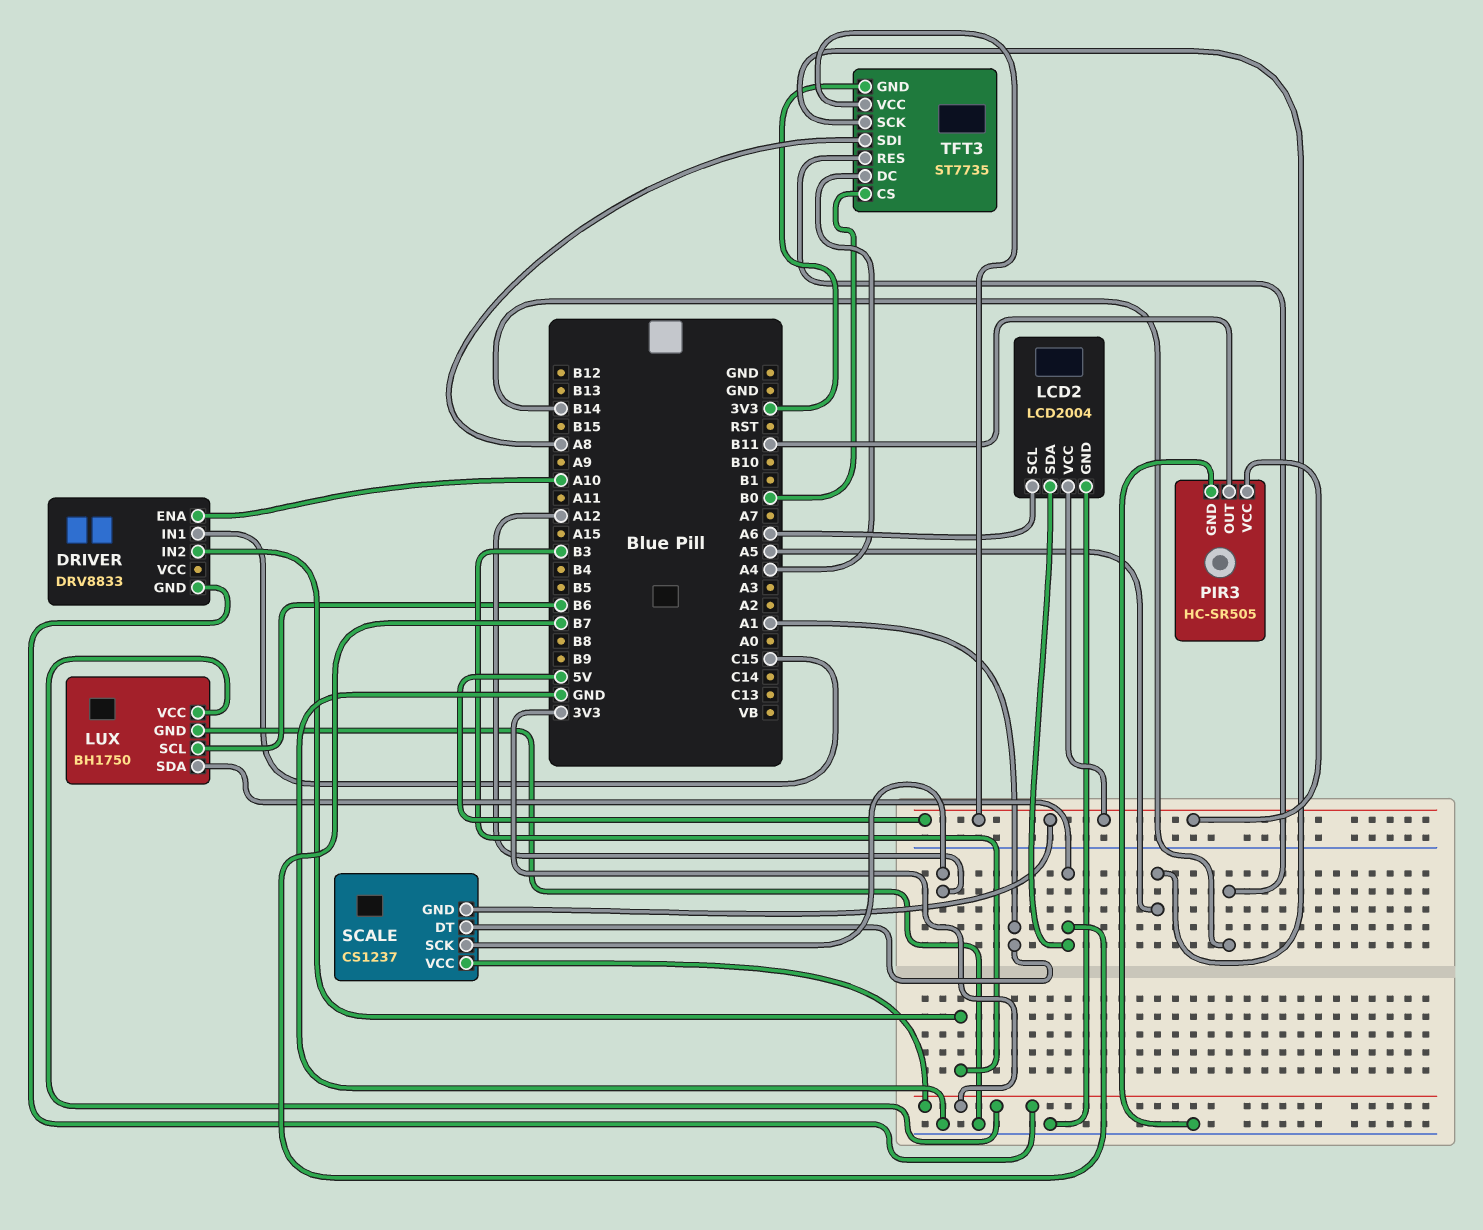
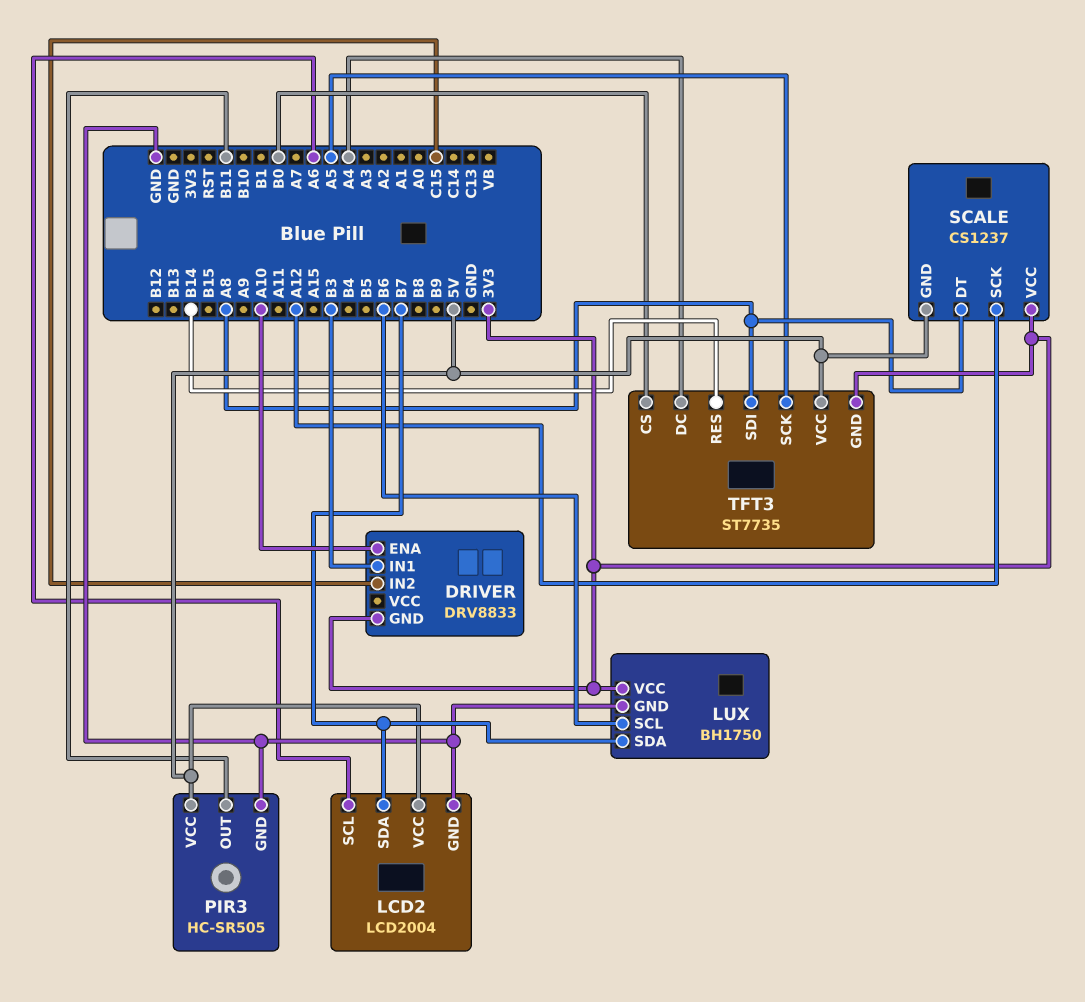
DRIVER pin IN1: C15 -> B3
DRIVER pin IN2: B3 -> C15
SCALE pin DT: A1 -> A8

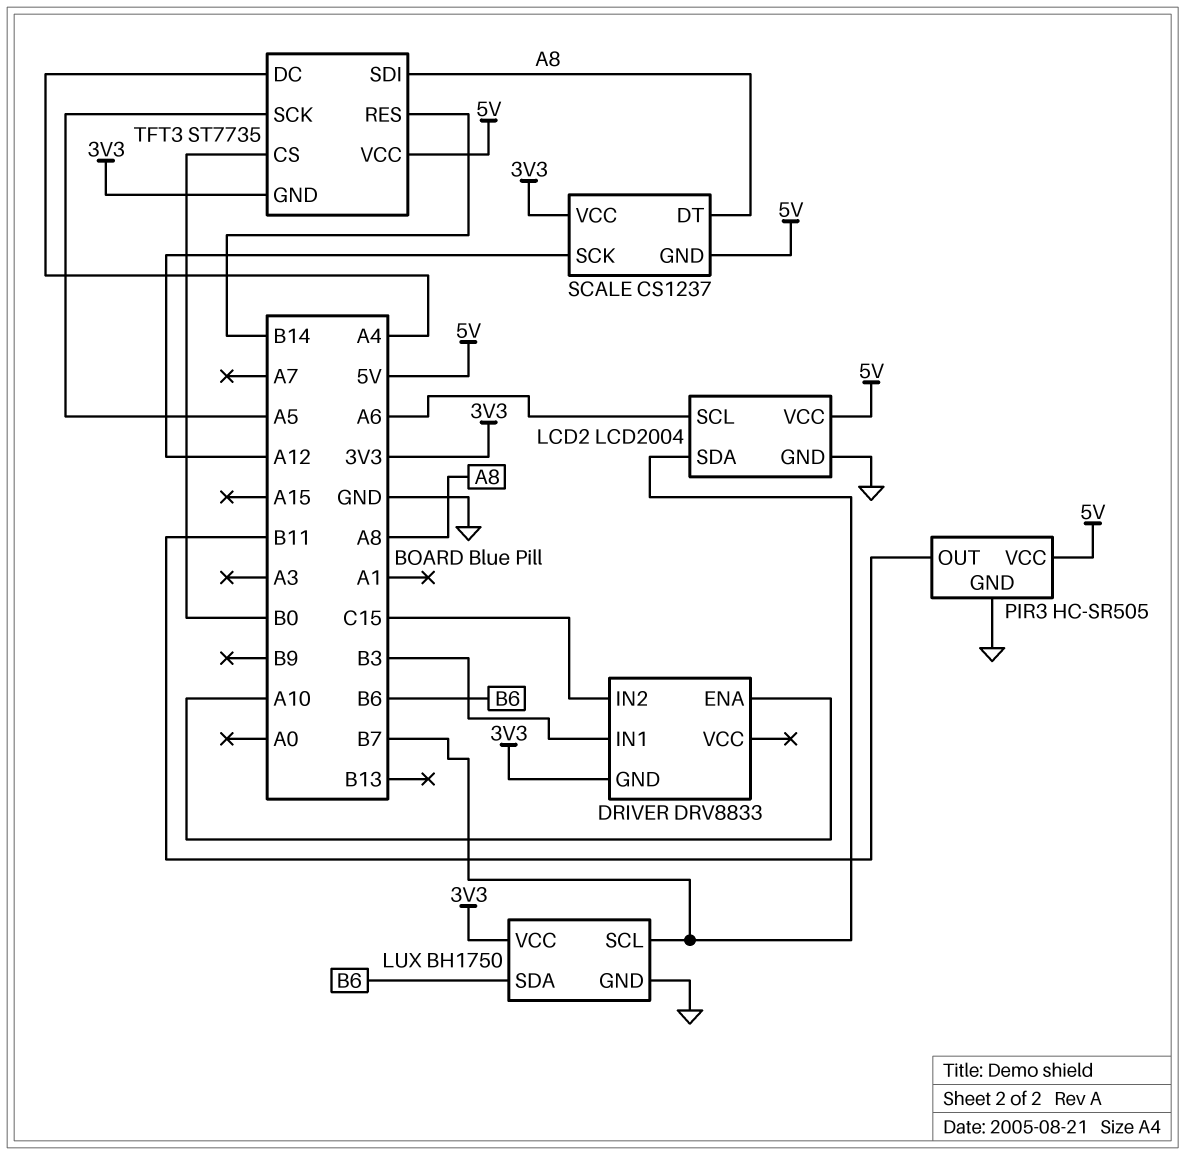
LUX pin SCL: B6 -> B7
LUX pin SDA: B7 -> B6

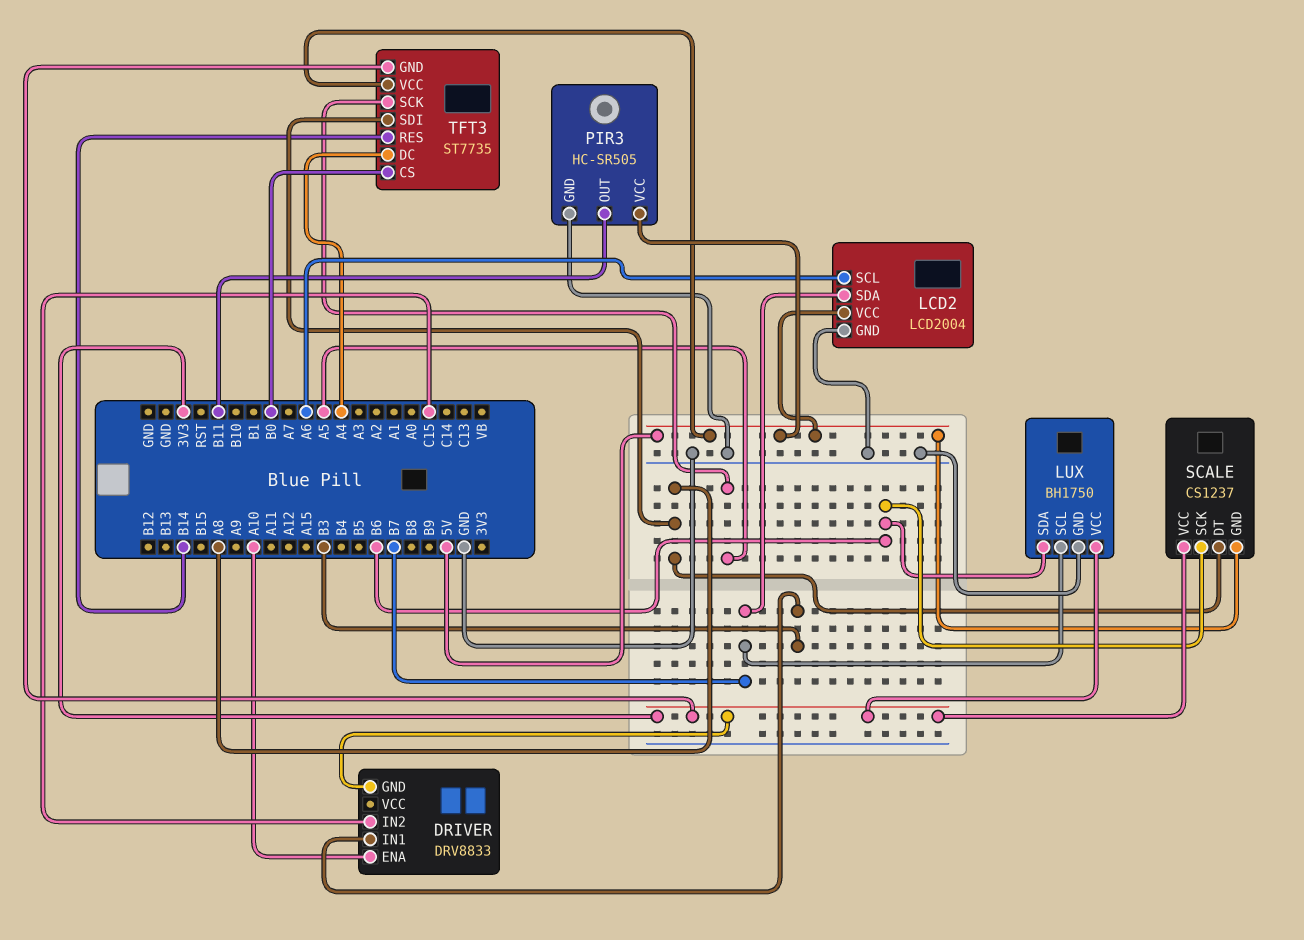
SCALE pin SCK: A12 -> B6

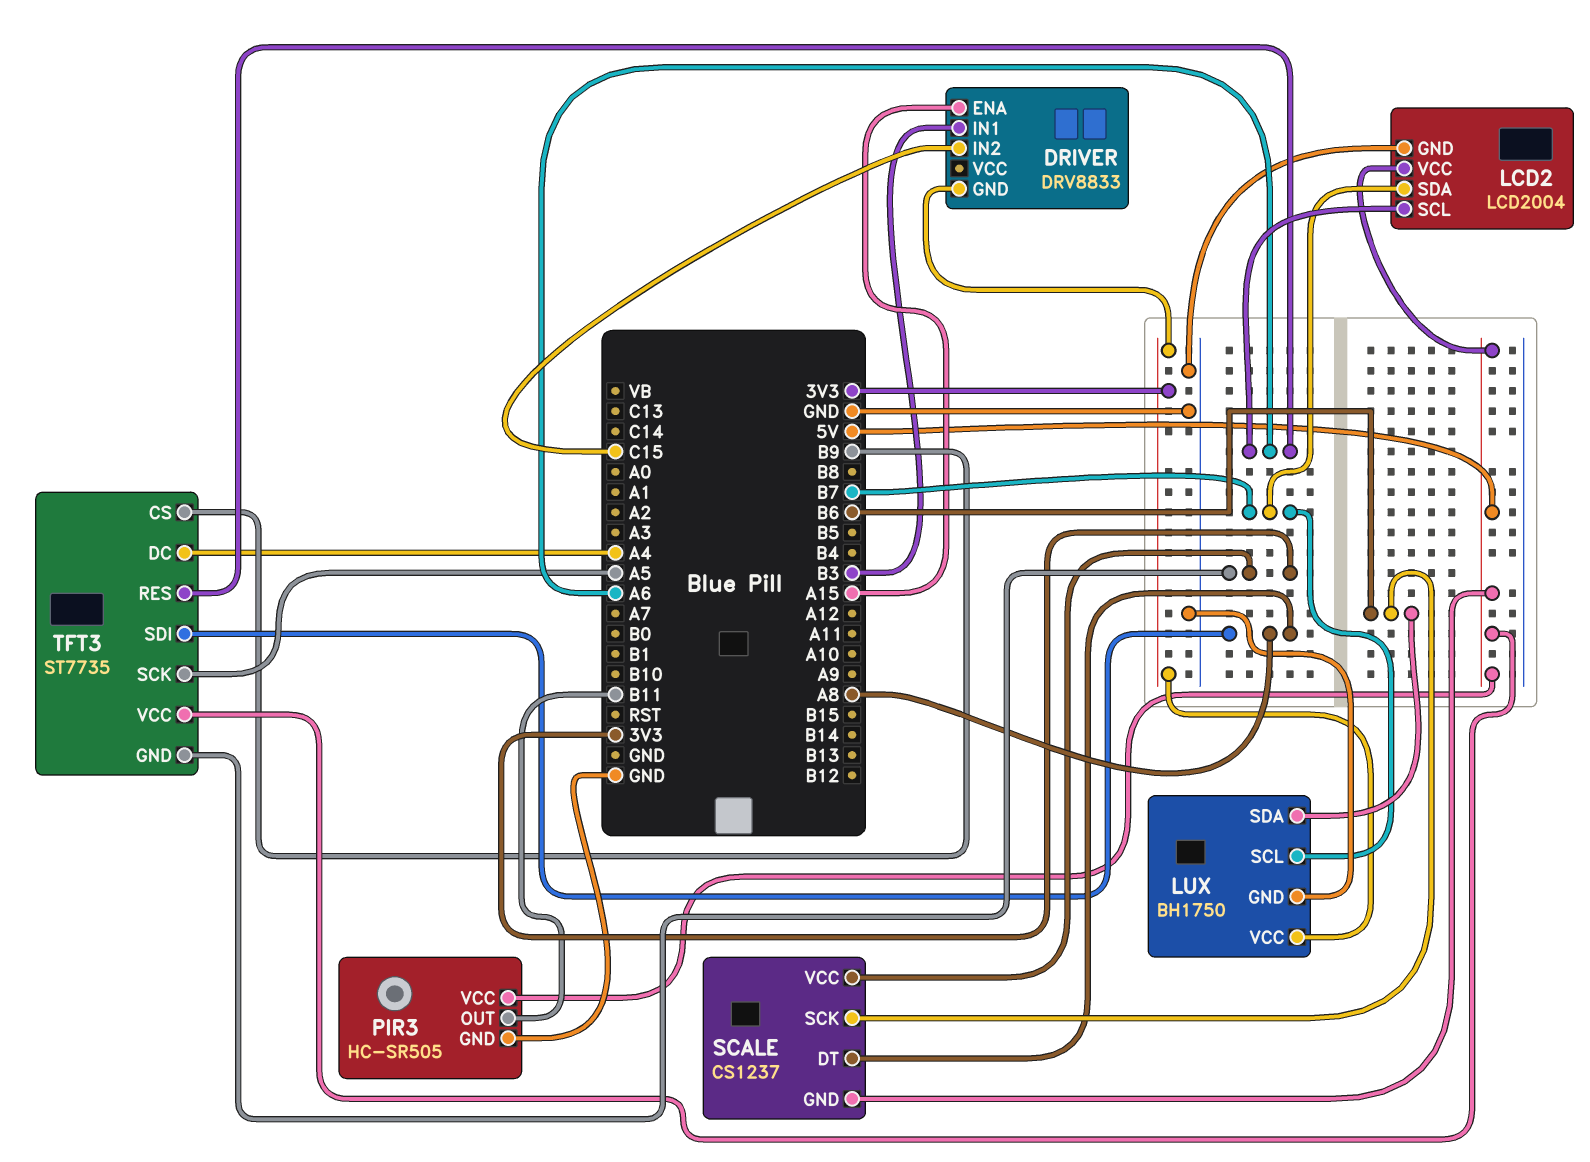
DRIVER pin ENA: A10 -> A15
TFT3 pin CS: B0 -> B9
TFT3 pin RES: B14 -> A6

